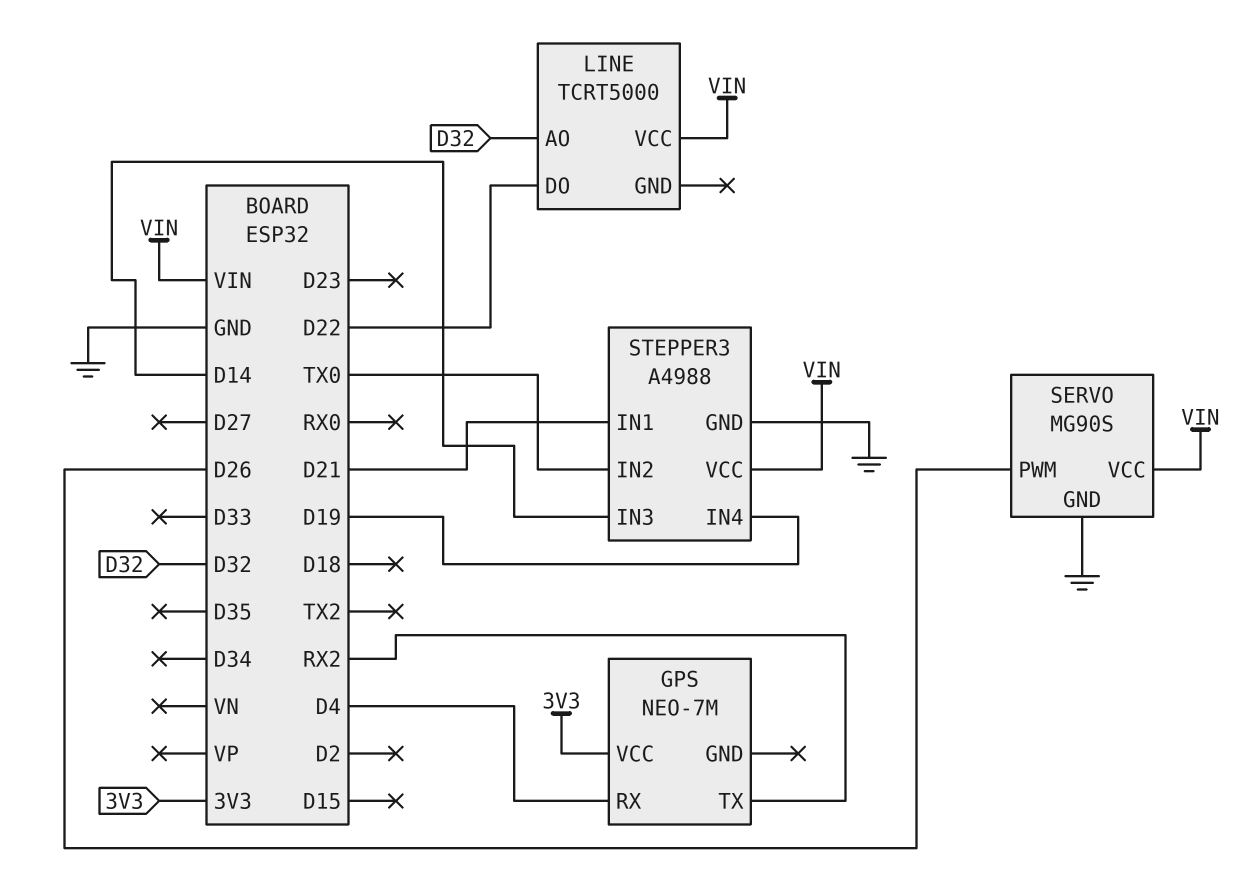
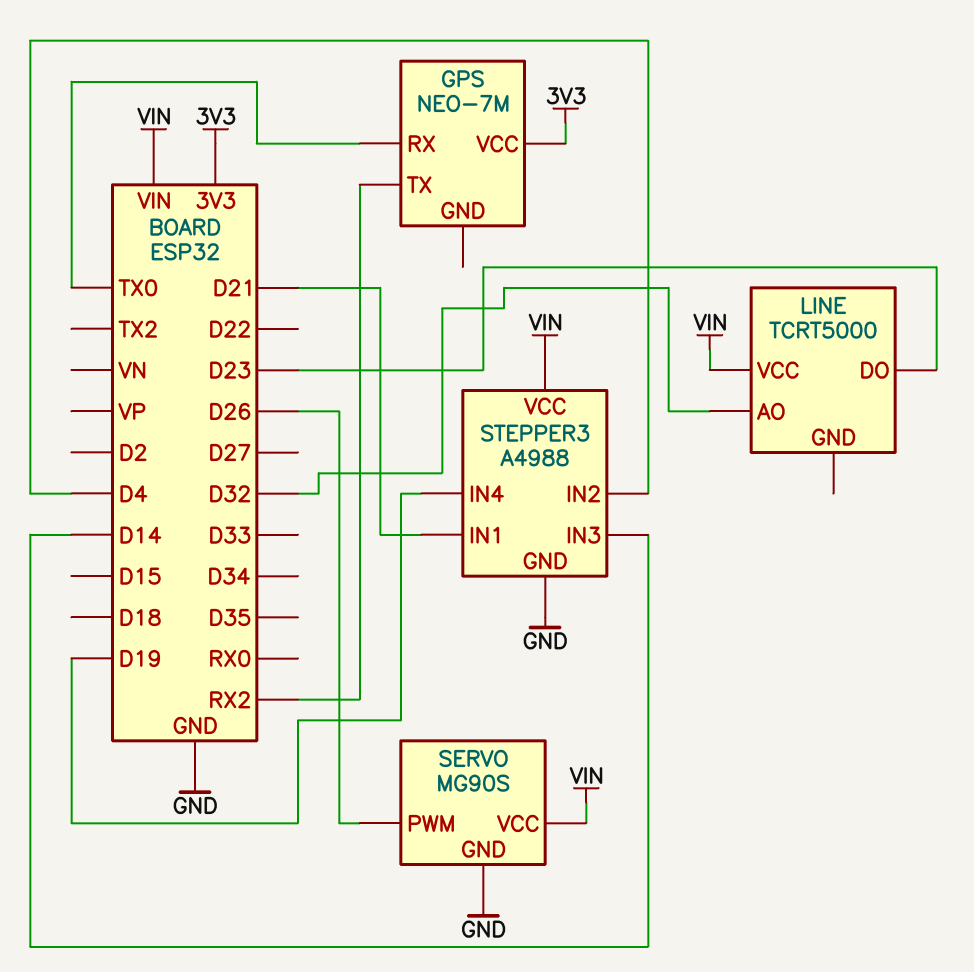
GPS pin RX: D4 -> TX0
LINE pin DO: D22 -> D23
STEPPER3 pin IN2: TX0 -> D4

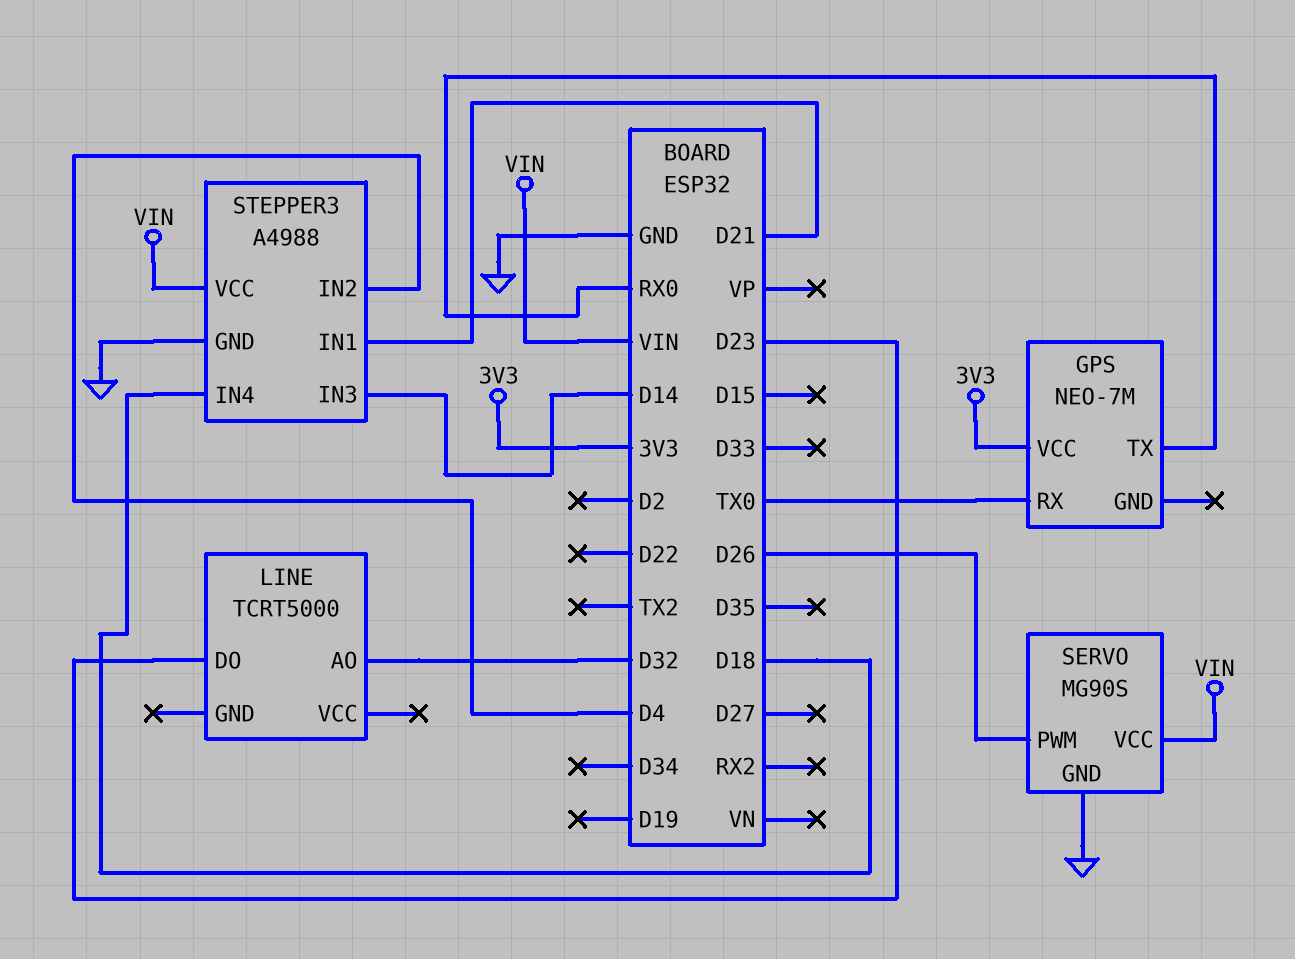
GPS pin TX: RX2 -> RX0
LINE pin VCC: VIN -> none
STEPPER3 pin IN4: D19 -> D18

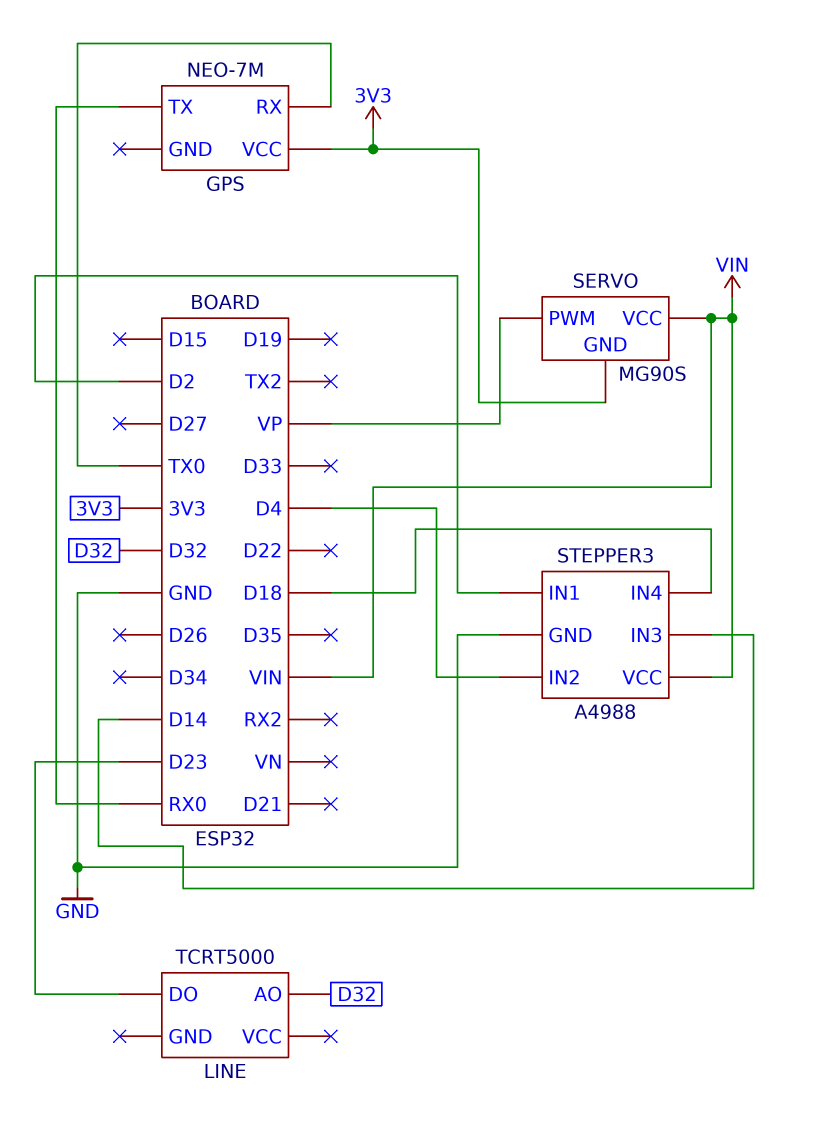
SERVO pin GND: GND -> 3V3
SERVO pin PWM: D26 -> VP
STEPPER3 pin IN1: D21 -> D2

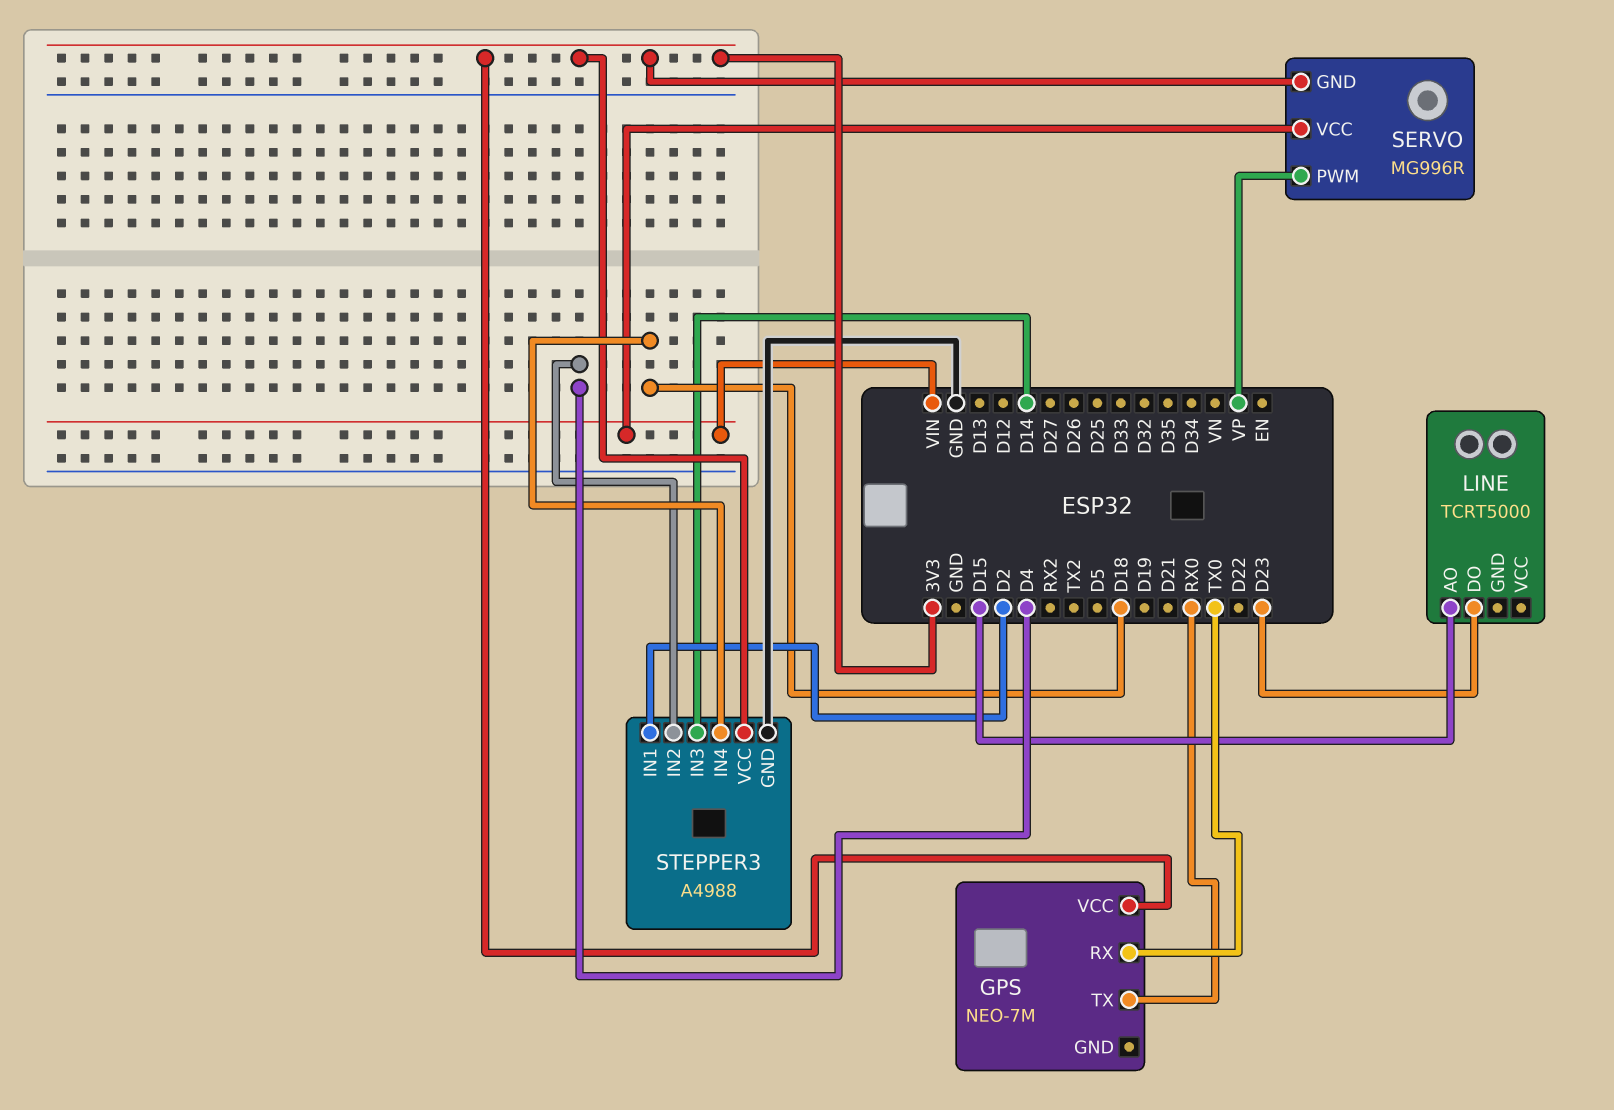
LINE pin AO: D32 -> D15
SERVO: MG90S -> MG996R
STEPPER3 pin VCC: VIN -> 3V3

